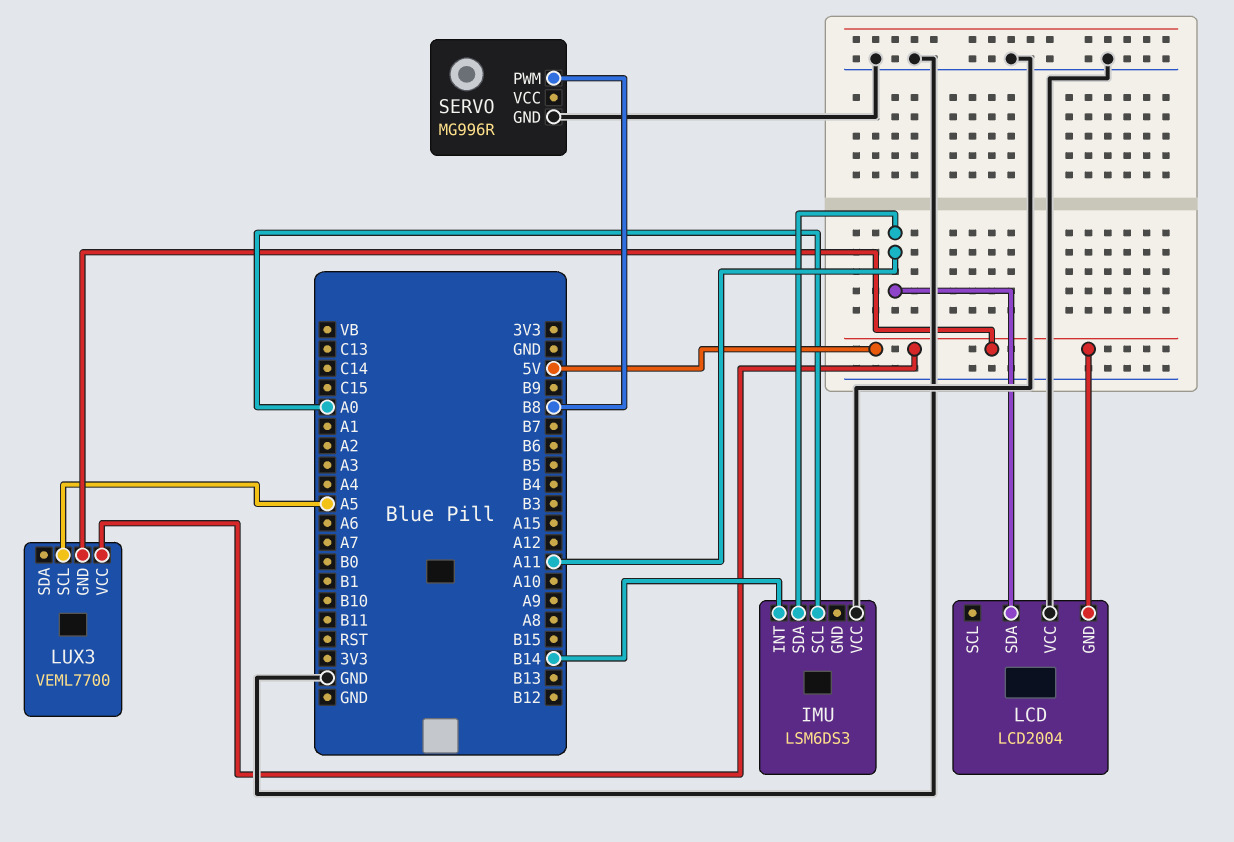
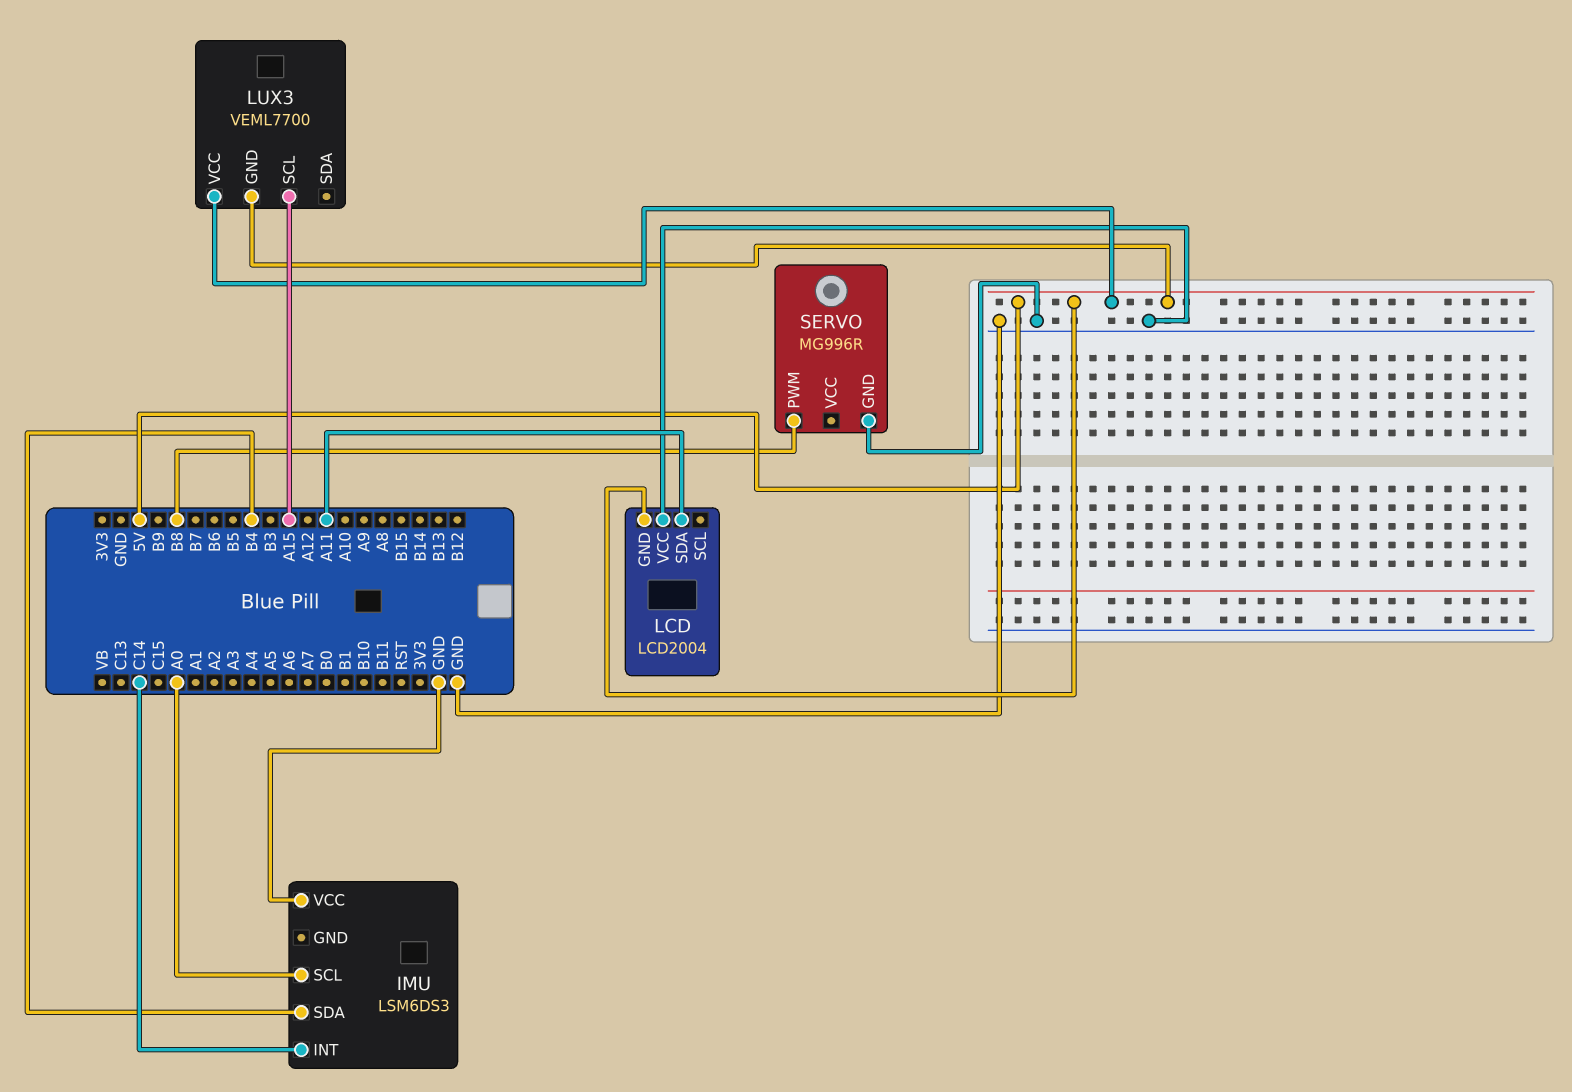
IMU pin INT: B14 -> C14
IMU pin SDA: A11 -> B4
LUX3 pin SCL: A5 -> A15

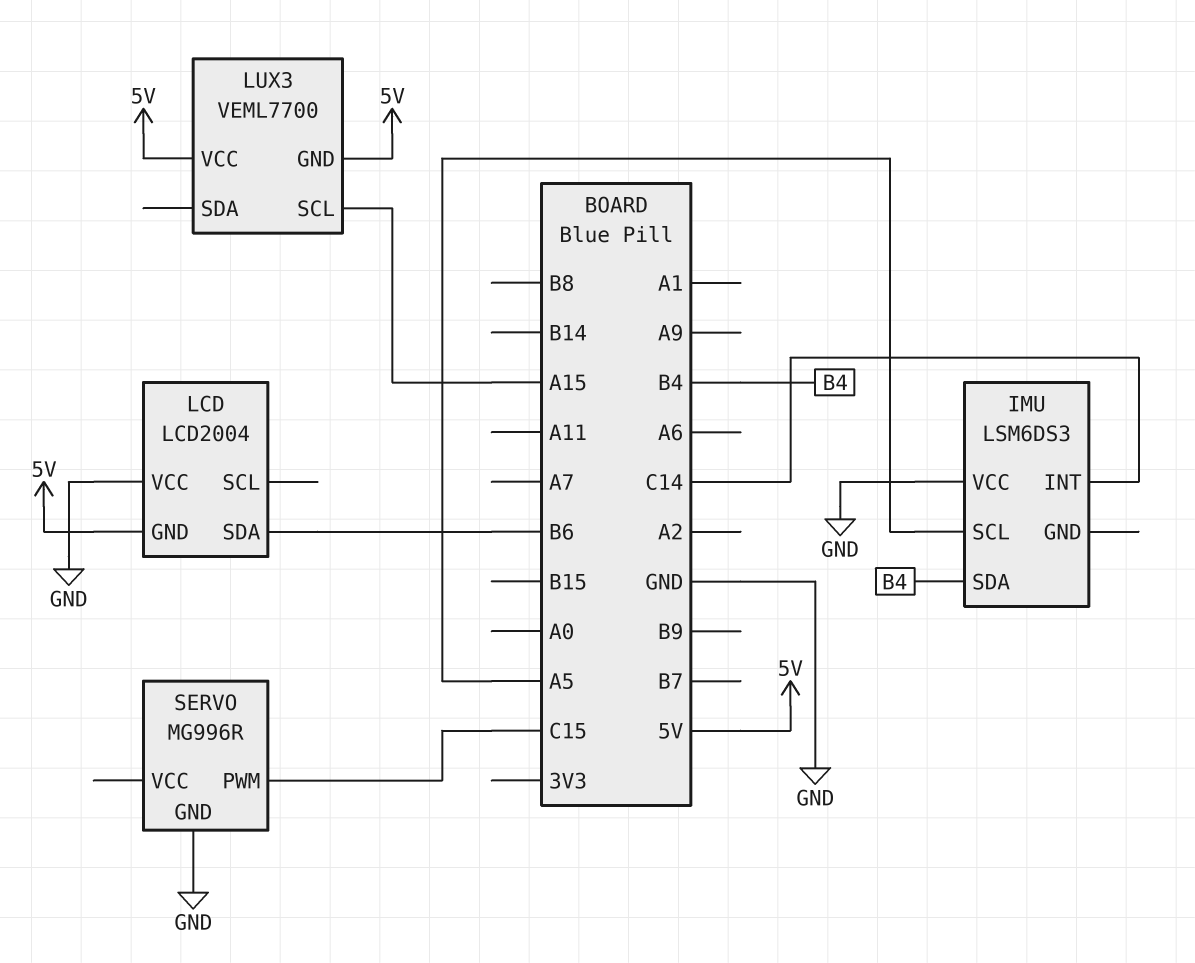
IMU pin SCL: A0 -> A5
LCD pin SDA: A11 -> B6
SERVO pin PWM: B8 -> C15

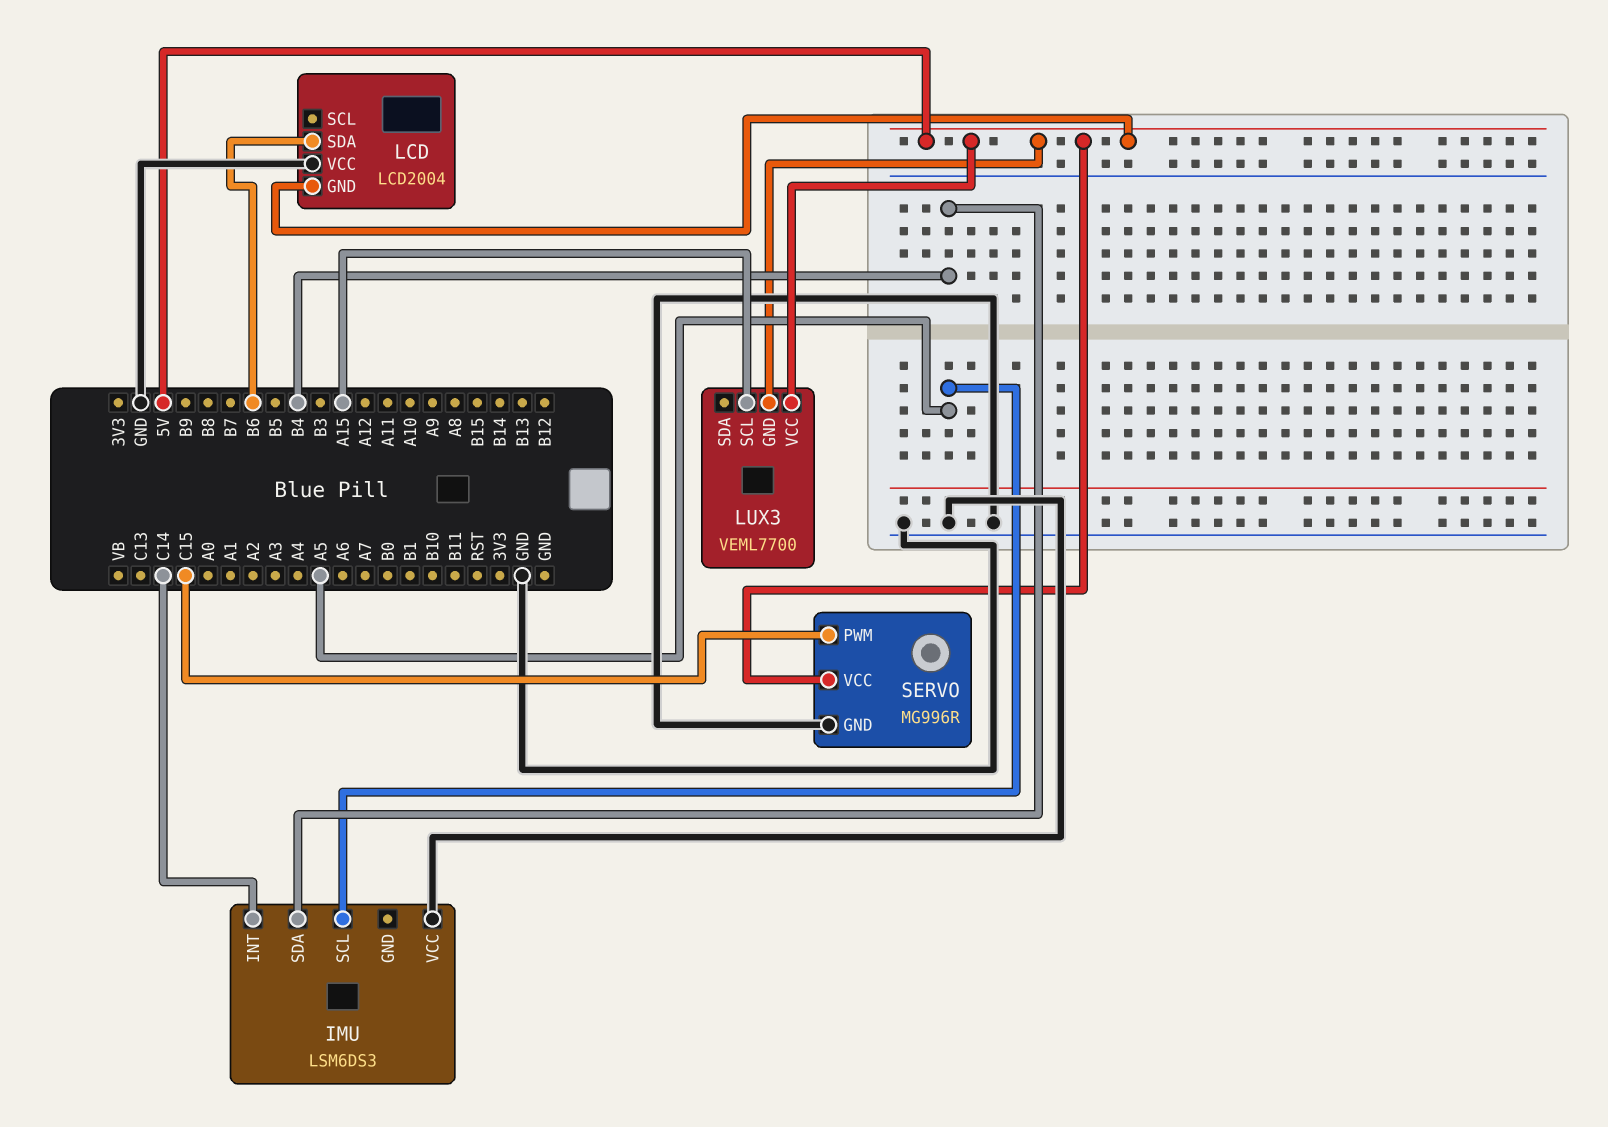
SERVO pin VCC: none -> 5V

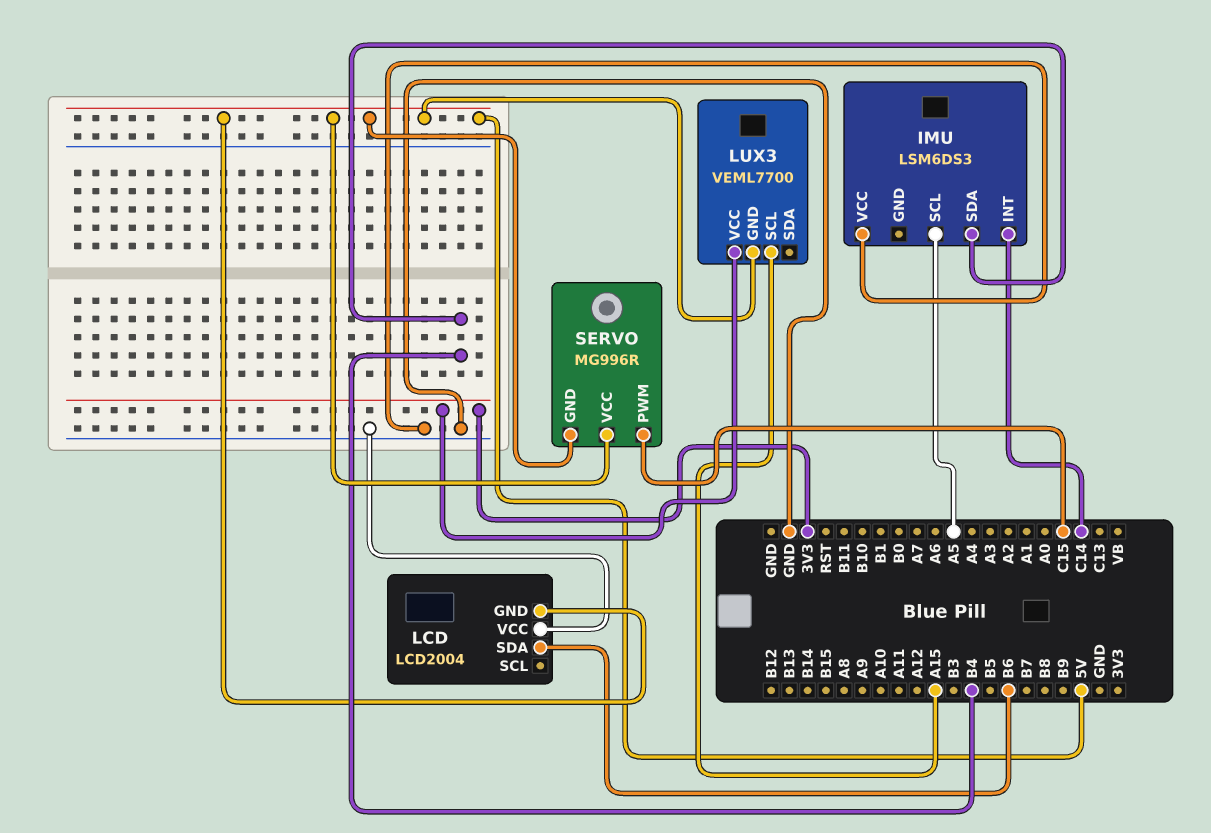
LUX3 pin VCC: 5V -> 3V3
SERVO pin GND: GND -> 5V

